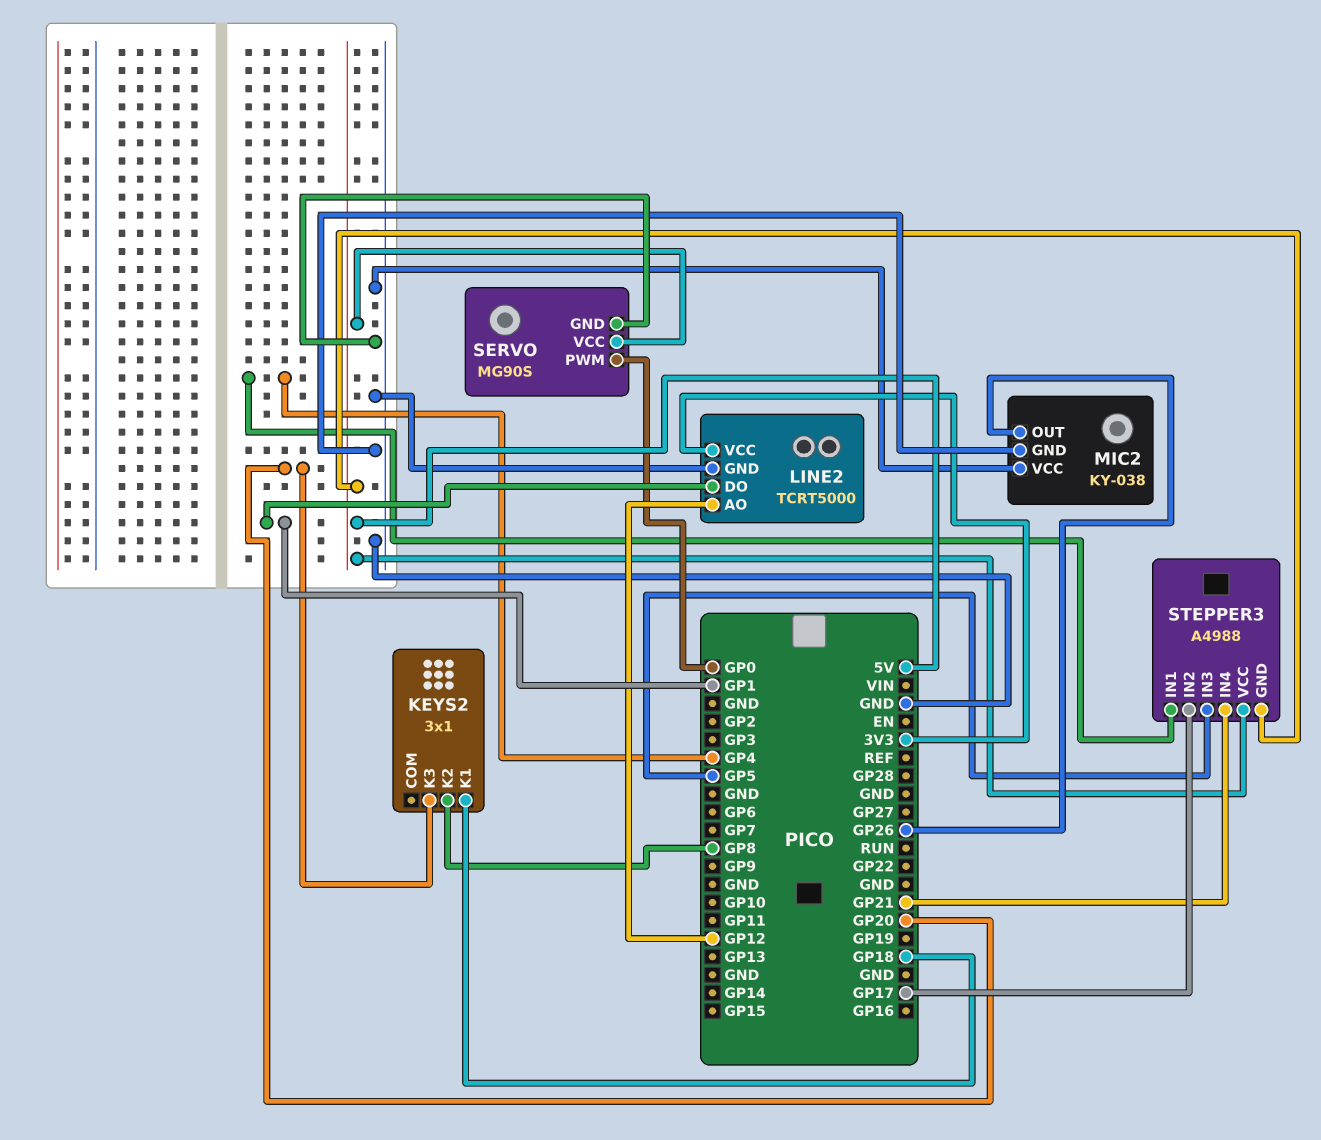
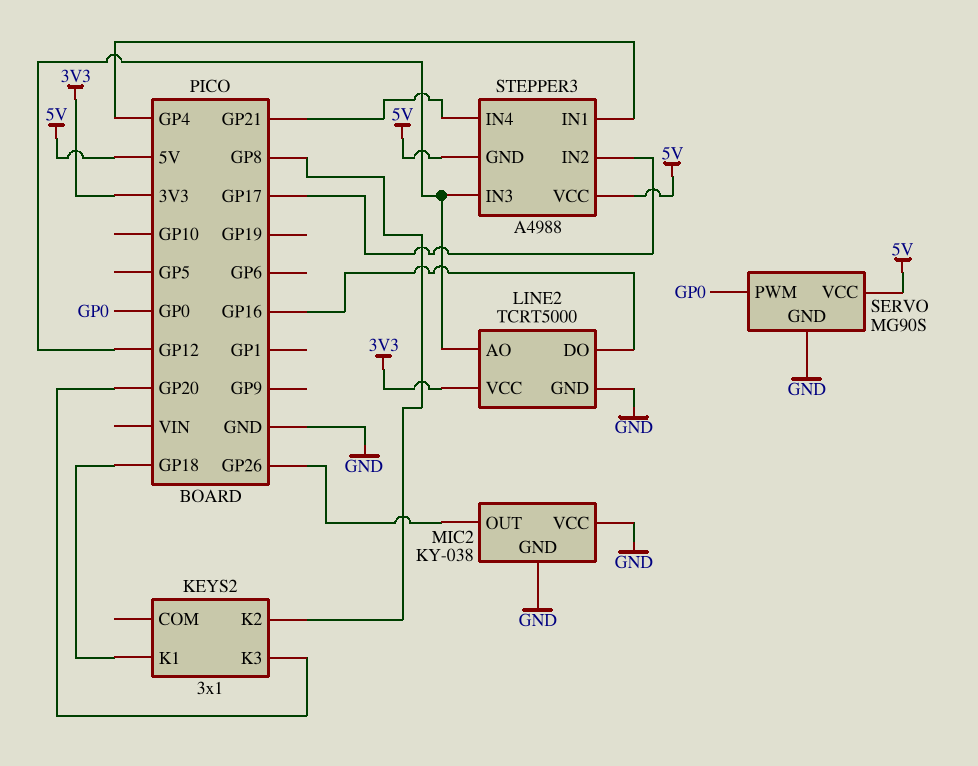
LINE2 pin DO: GP1 -> GP16
STEPPER3 pin IN3: GP5 -> GP12

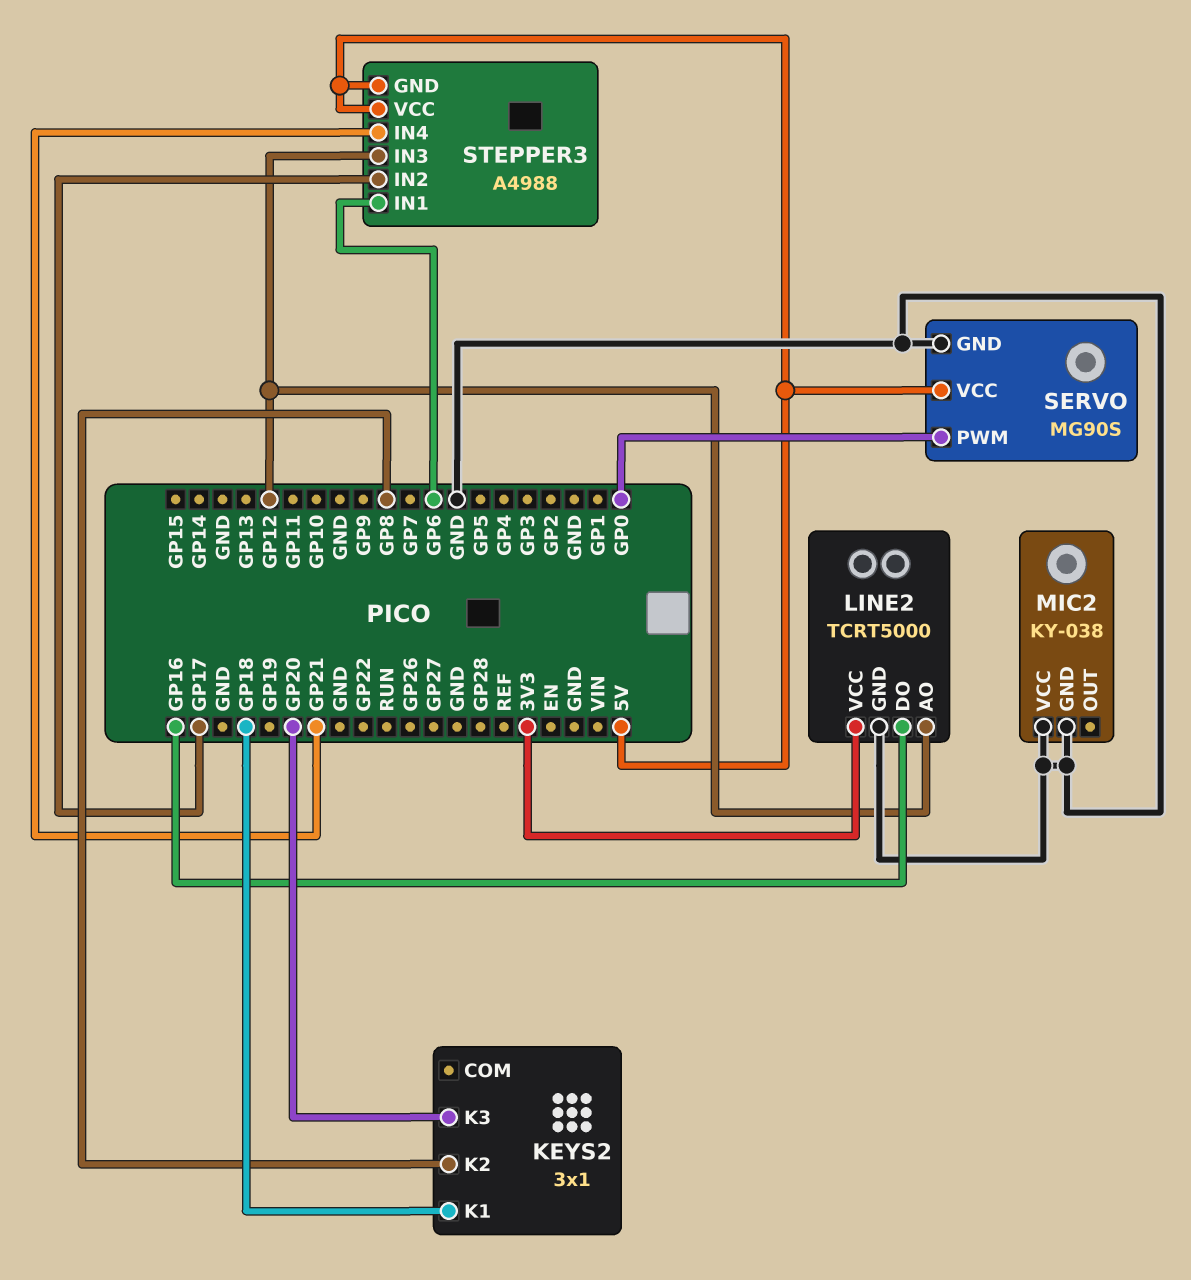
MIC2 pin OUT: GP26 -> none
STEPPER3 pin IN1: GP4 -> GP6

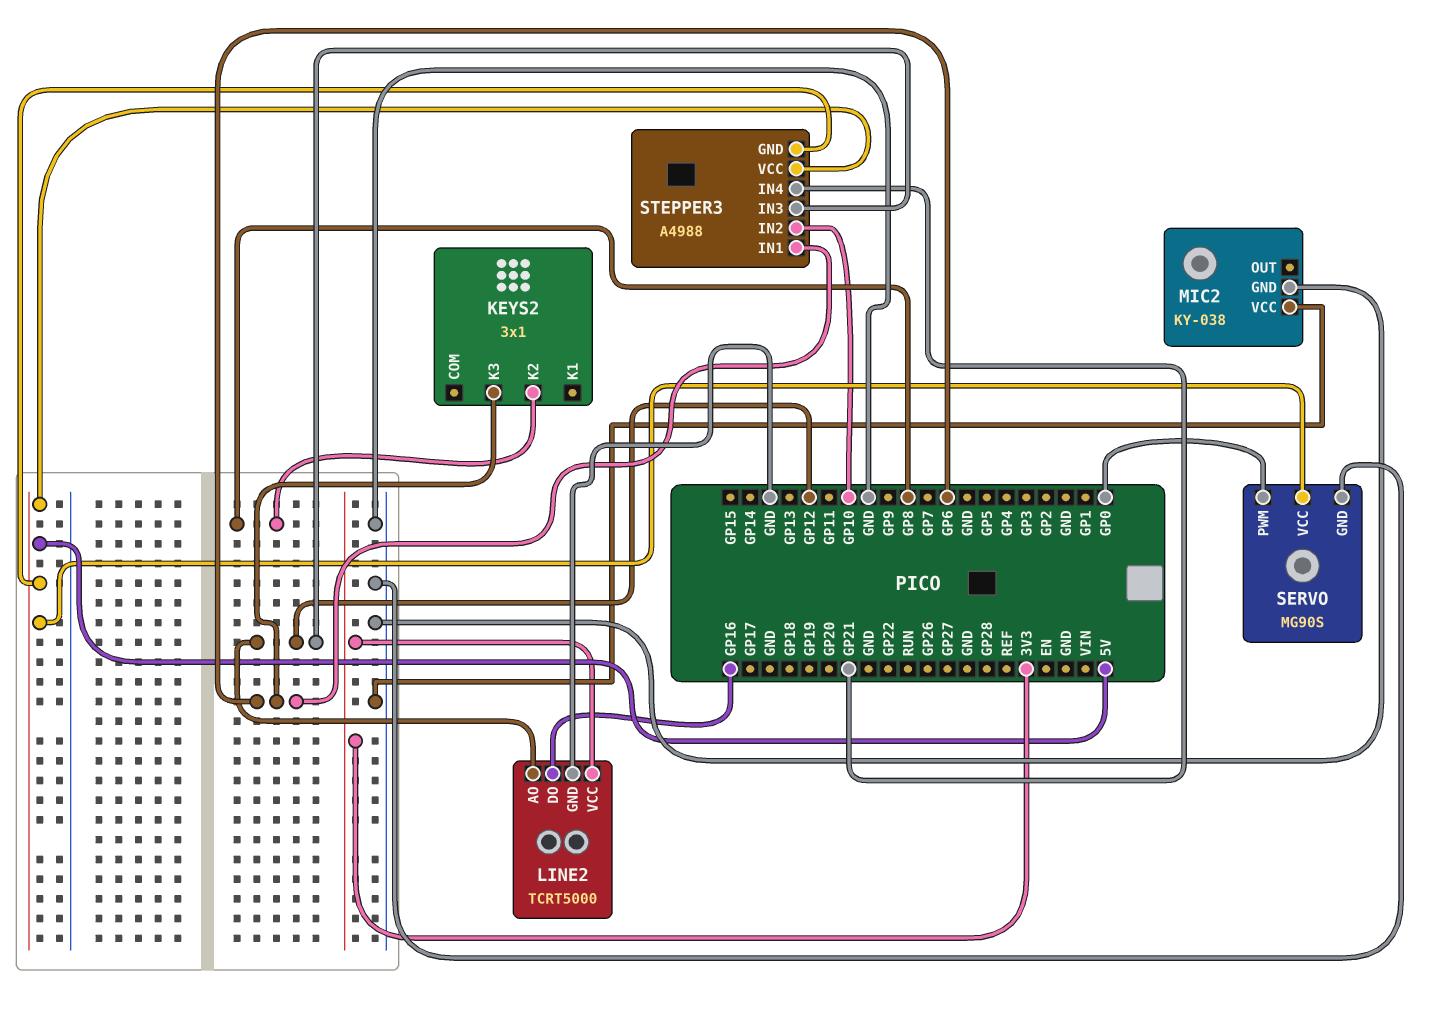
KEYS2 pin K1: GP18 -> none
KEYS2 pin K3: GP20 -> GP6
STEPPER3 pin IN2: GP17 -> GP10

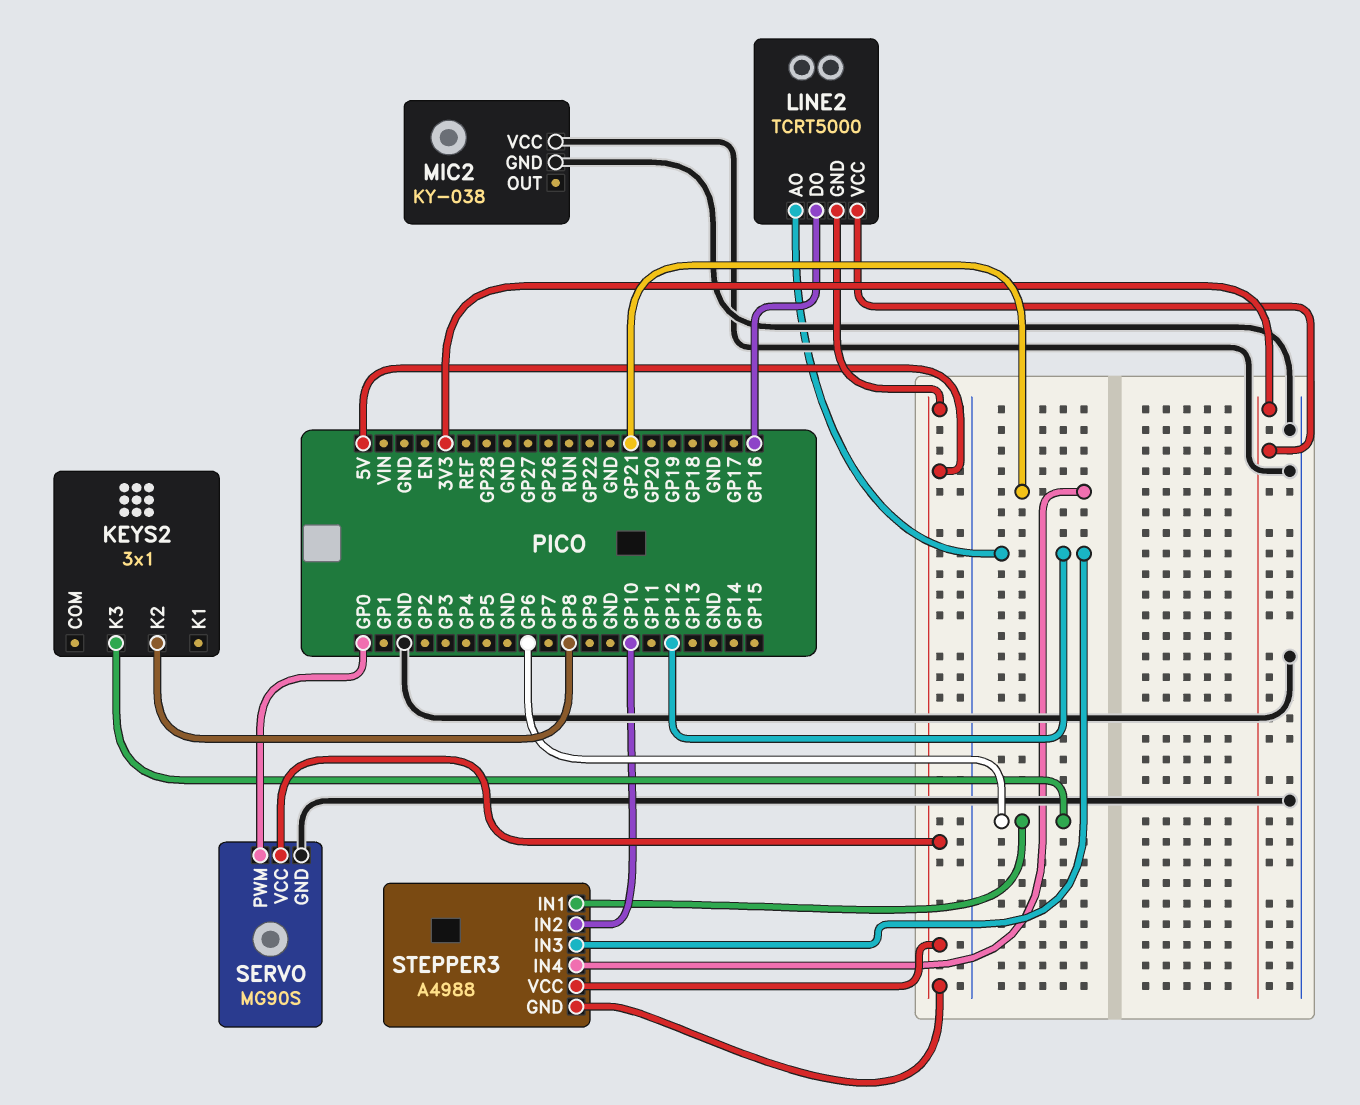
LINE2 pin GND: GND -> 5V

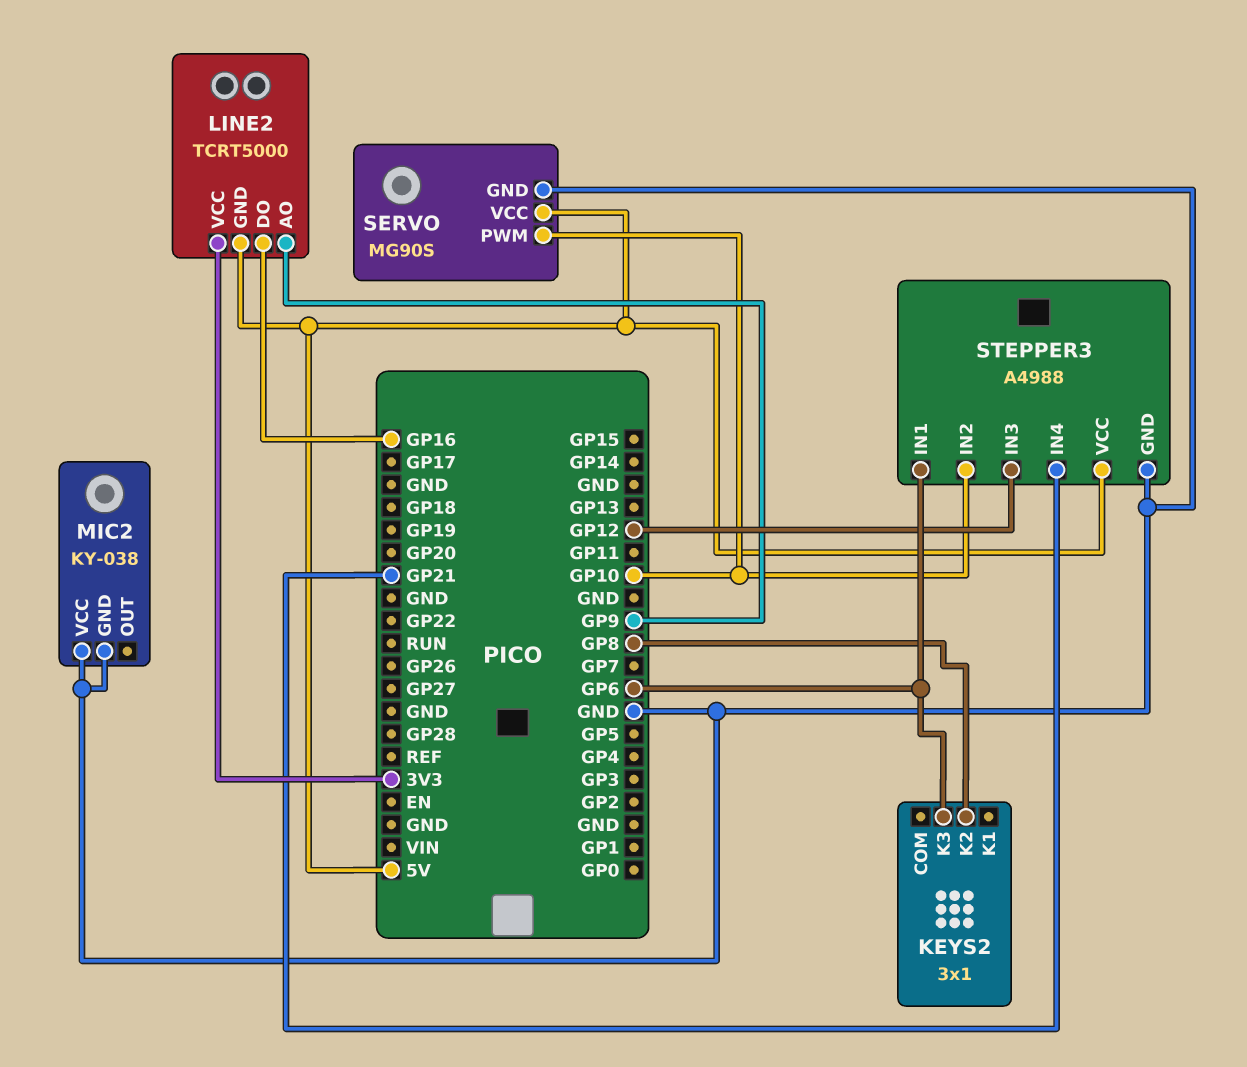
LINE2 pin AO: GP12 -> GP9
SERVO pin PWM: GP0 -> GP10
STEPPER3 pin GND: 5V -> GND

